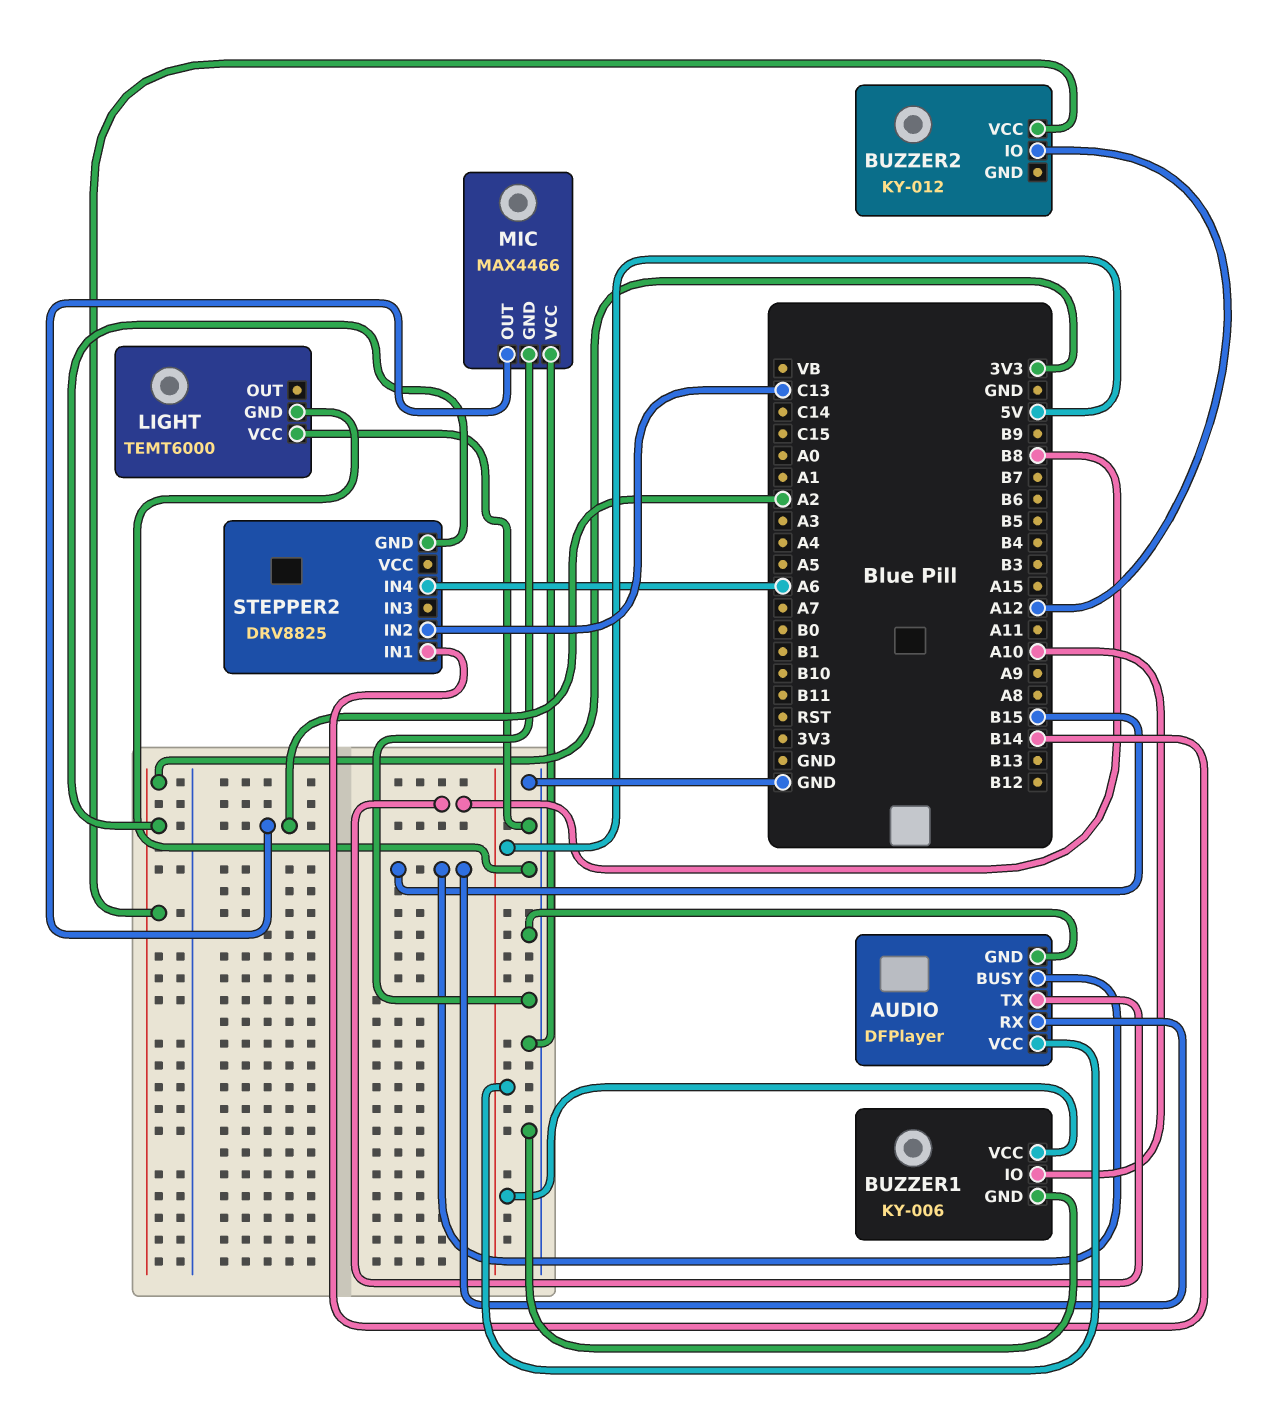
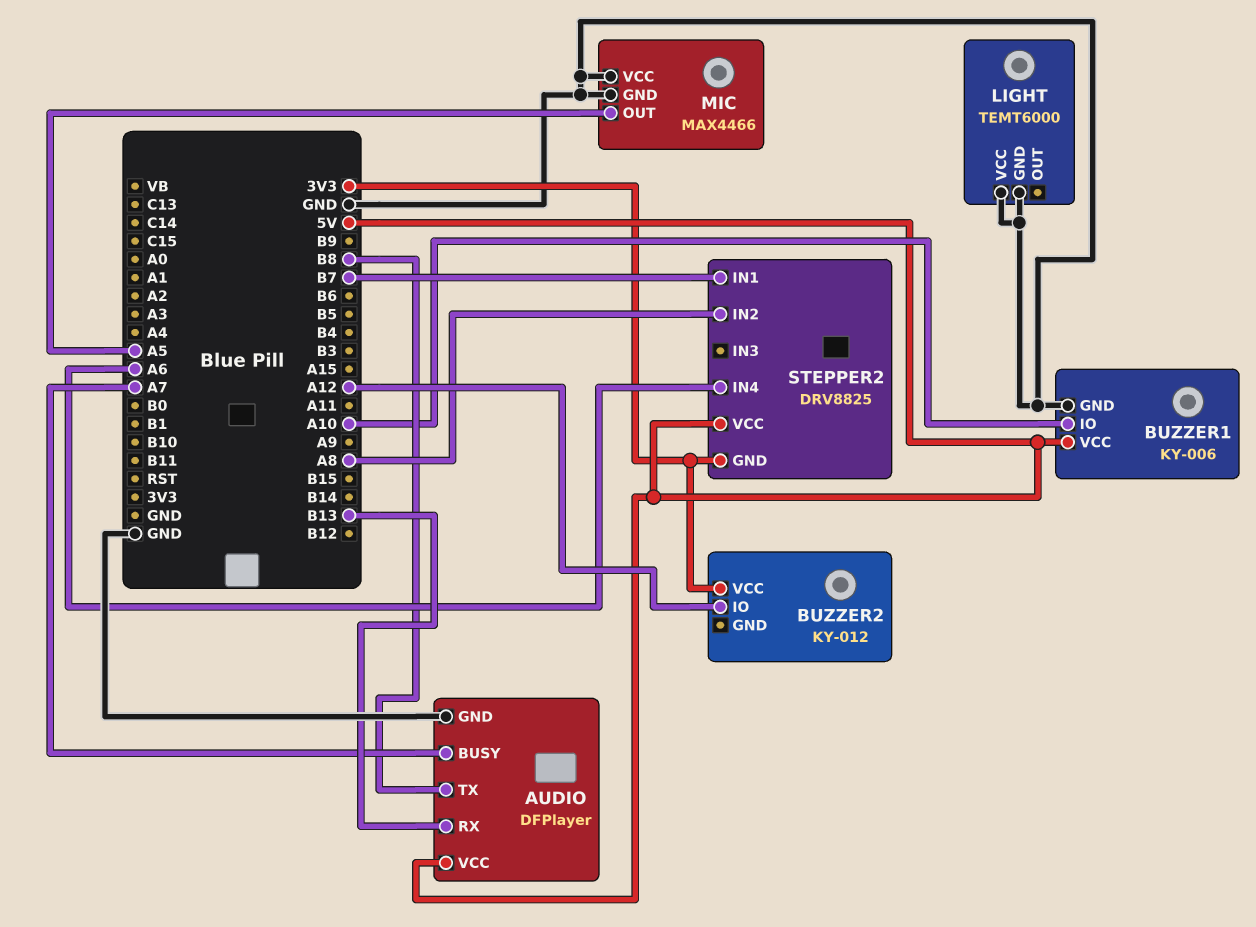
AUDIO pin BUSY: B15 -> A7
AUDIO pin RX: B15 -> B13
MIC pin OUT: A2 -> A5
STEPPER2 pin IN1: B14 -> B7
STEPPER2 pin IN2: C13 -> A8
STEPPER2 pin VCC: none -> 5V

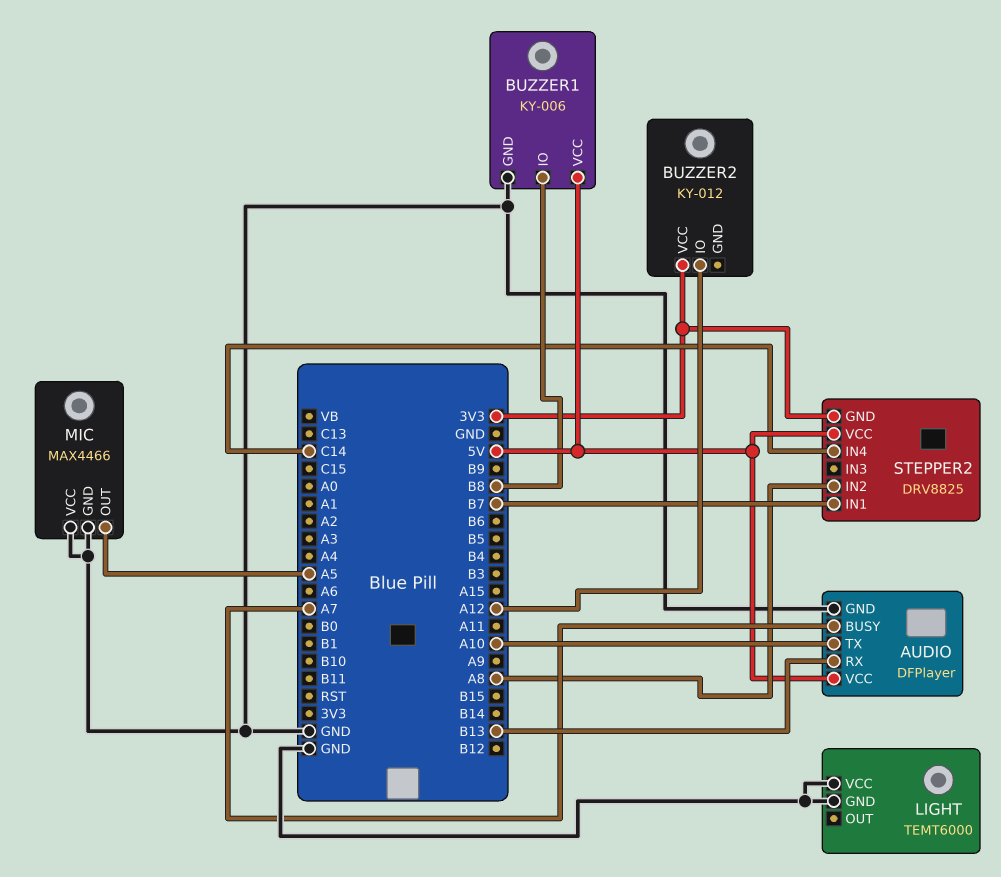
AUDIO pin TX: B8 -> A10
BUZZER1 pin IO: A10 -> B8
STEPPER2 pin IN4: A6 -> C14

